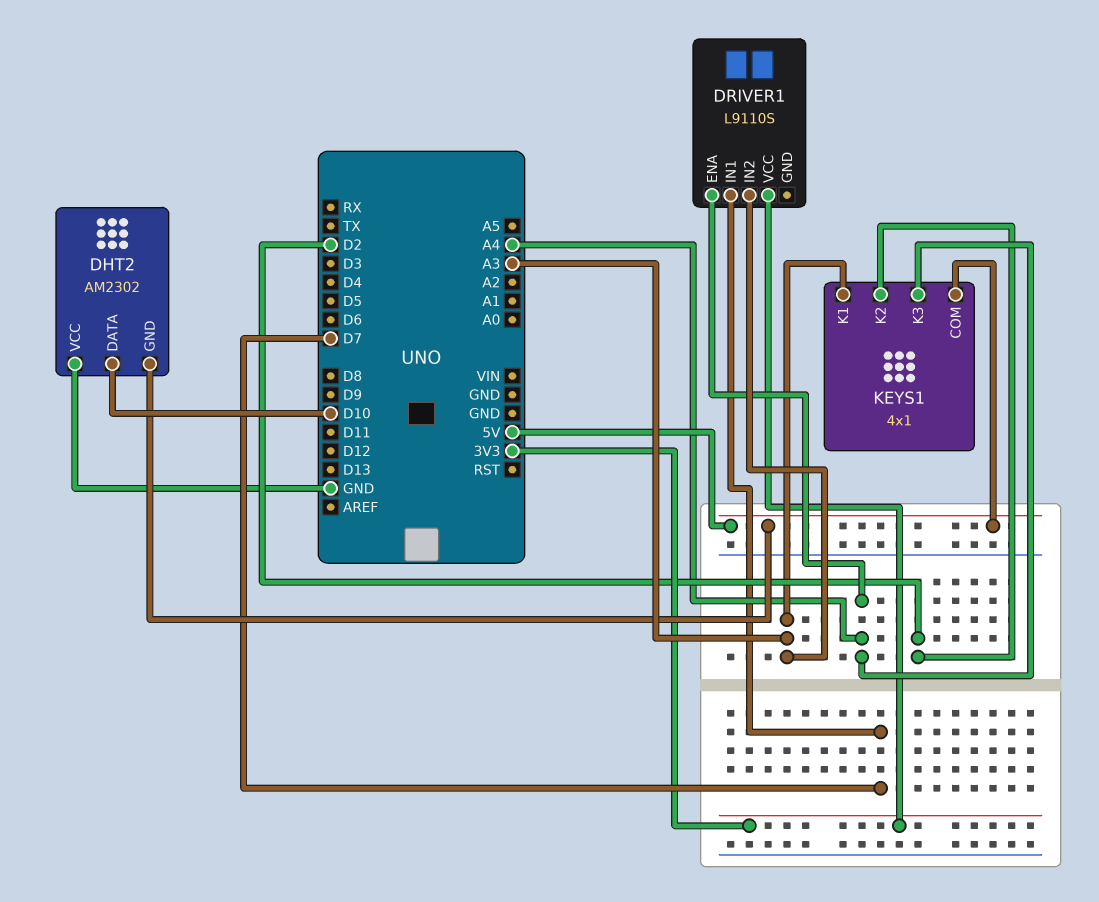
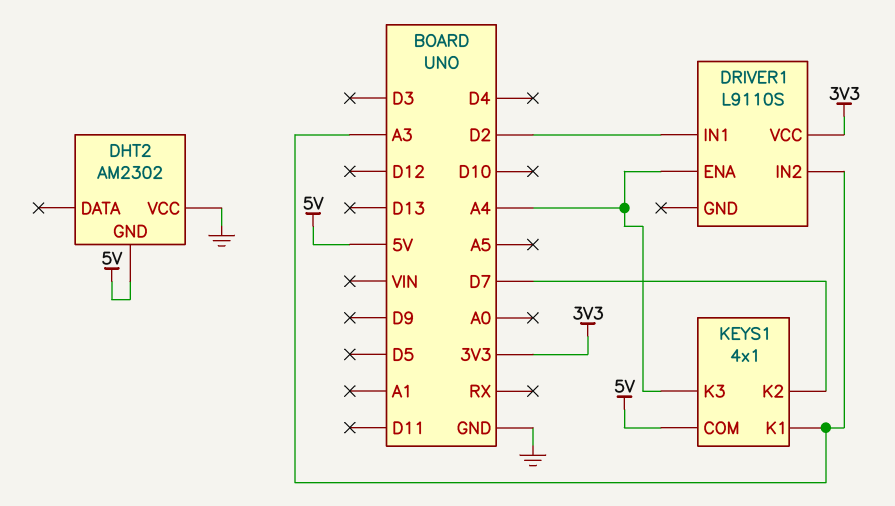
DHT2 pin DATA: D10 -> none
DRIVER1 pin IN1: D7 -> D2
KEYS1 pin K2: D2 -> D7

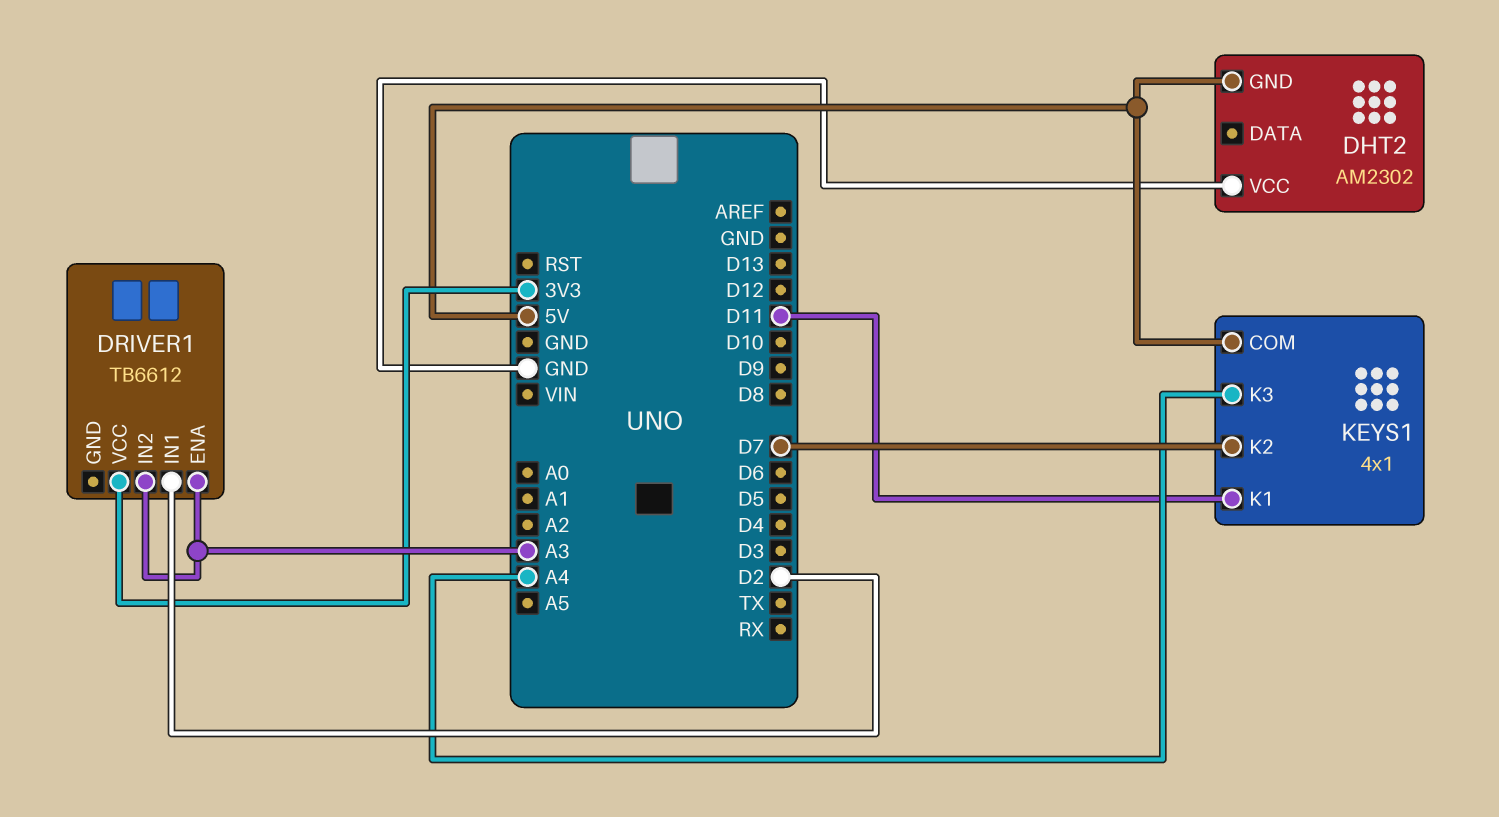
DRIVER1: L9110S -> TB6612
DRIVER1 pin ENA: A4 -> A3
KEYS1 pin K1: A3 -> D11

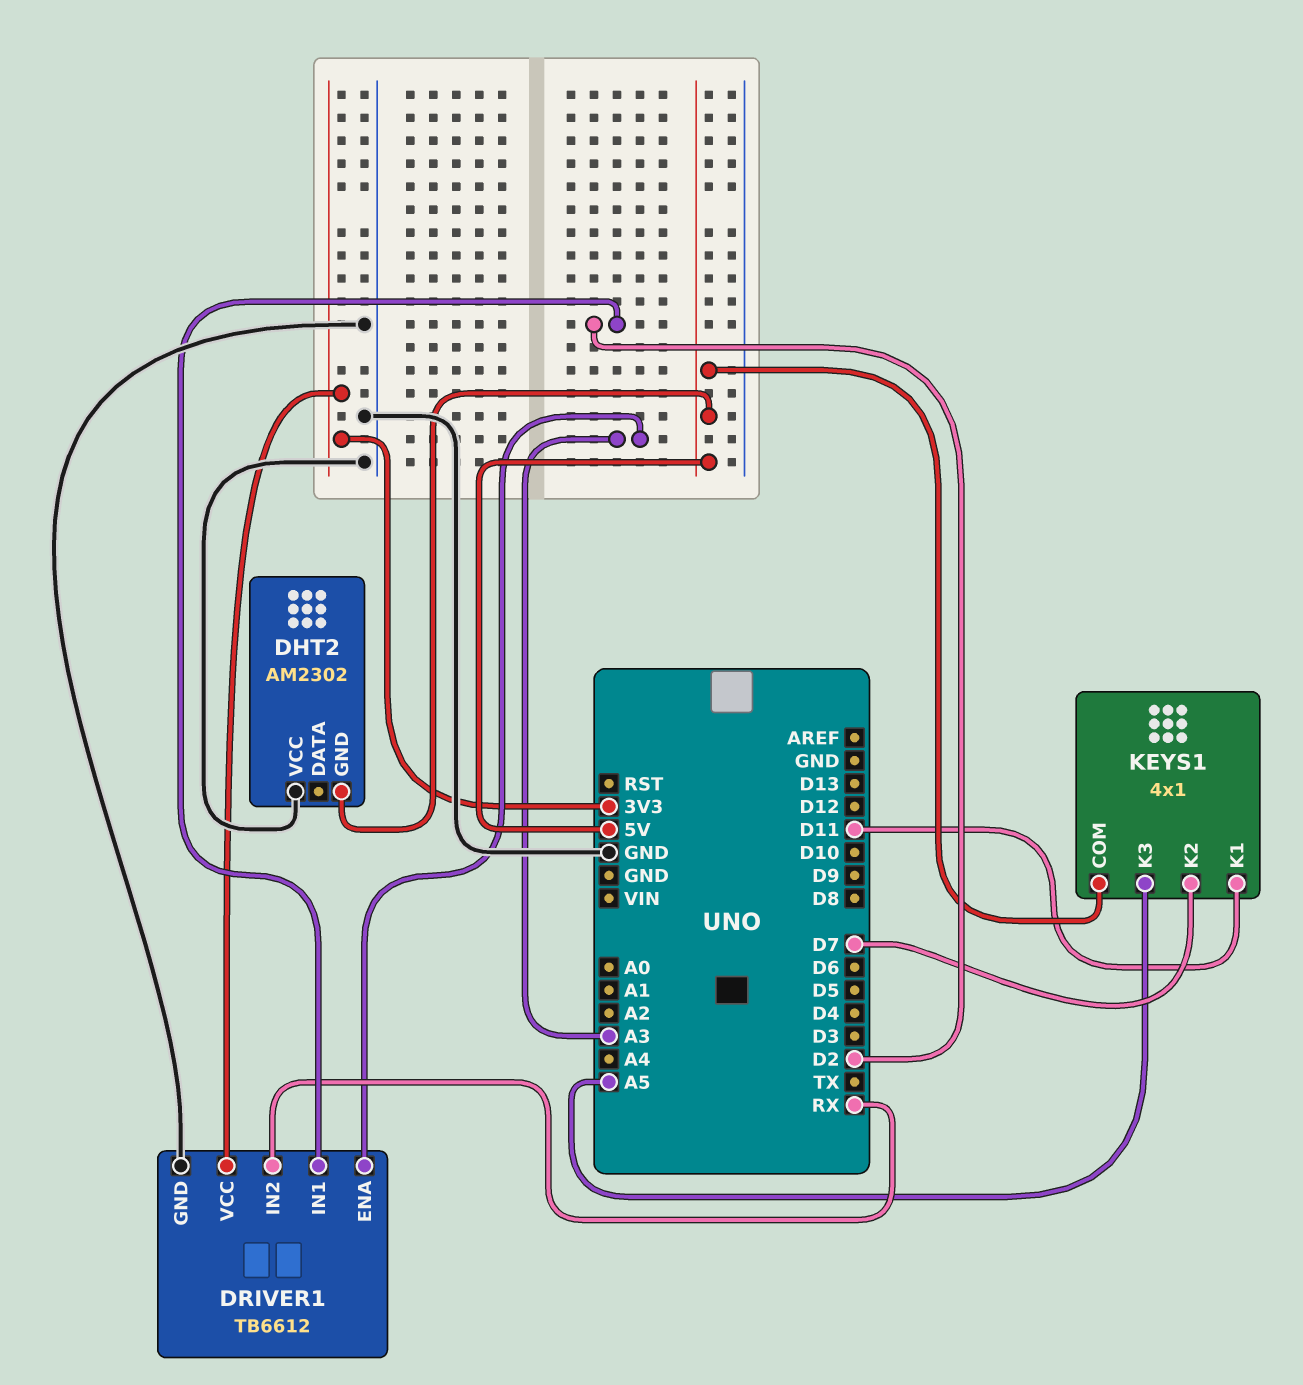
DRIVER1 pin GND: none -> GND
DRIVER1 pin IN2: A3 -> RX
KEYS1 pin K3: A4 -> A5

